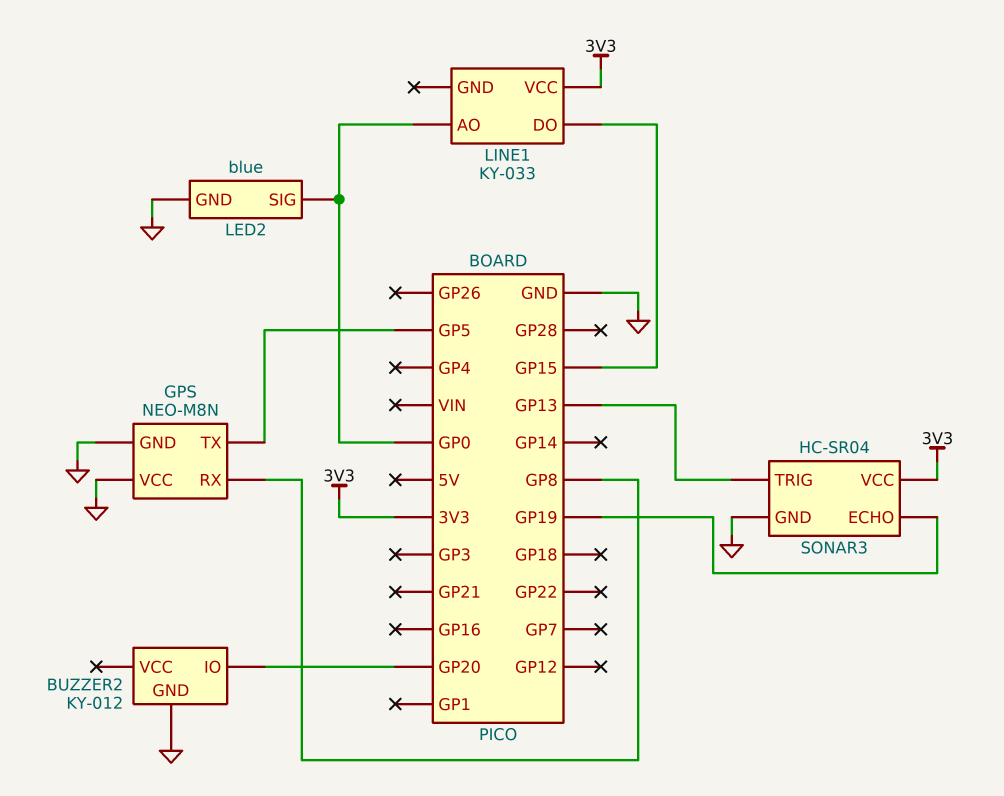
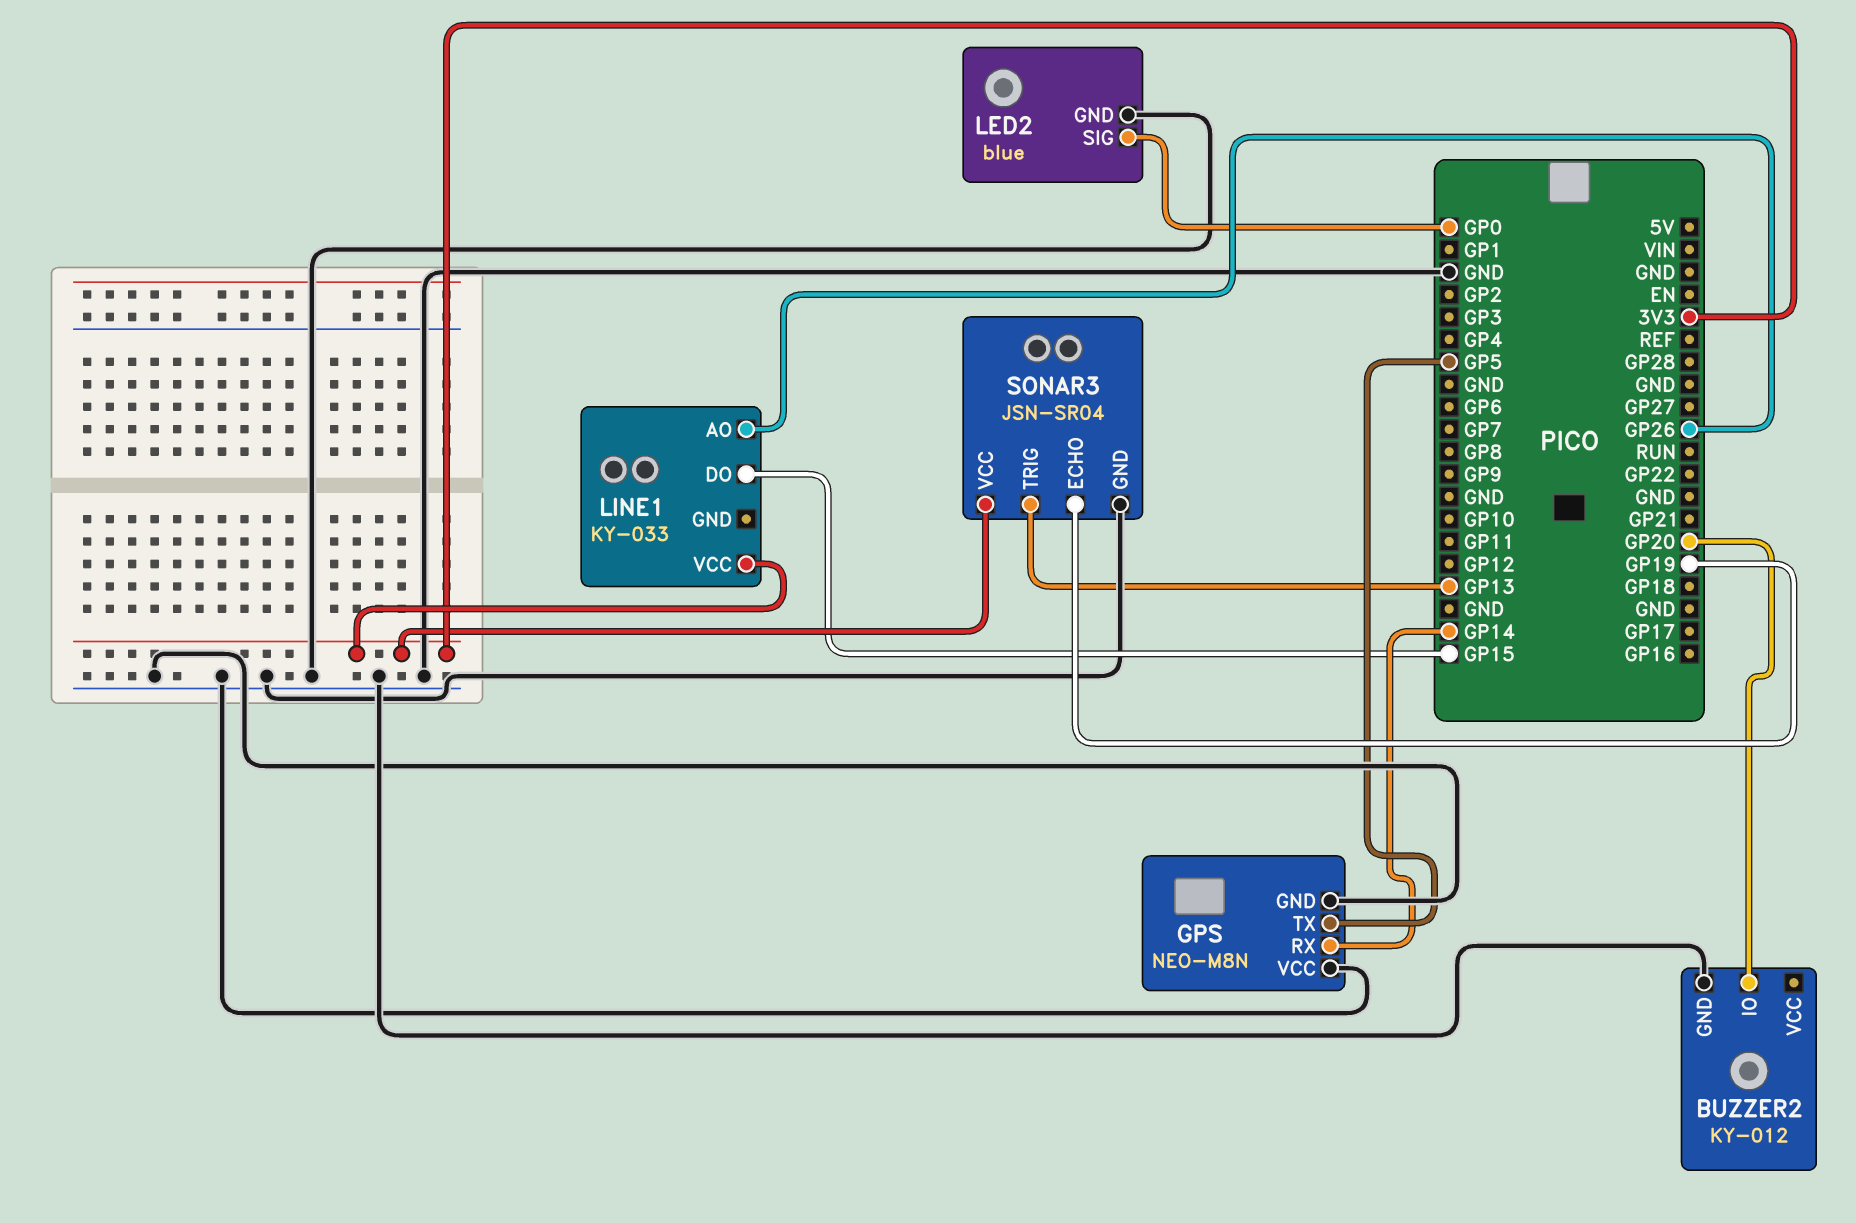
GPS pin RX: GP8 -> GP14
LINE1 pin AO: GP0 -> GP26
SONAR3: HC-SR04 -> JSN-SR04

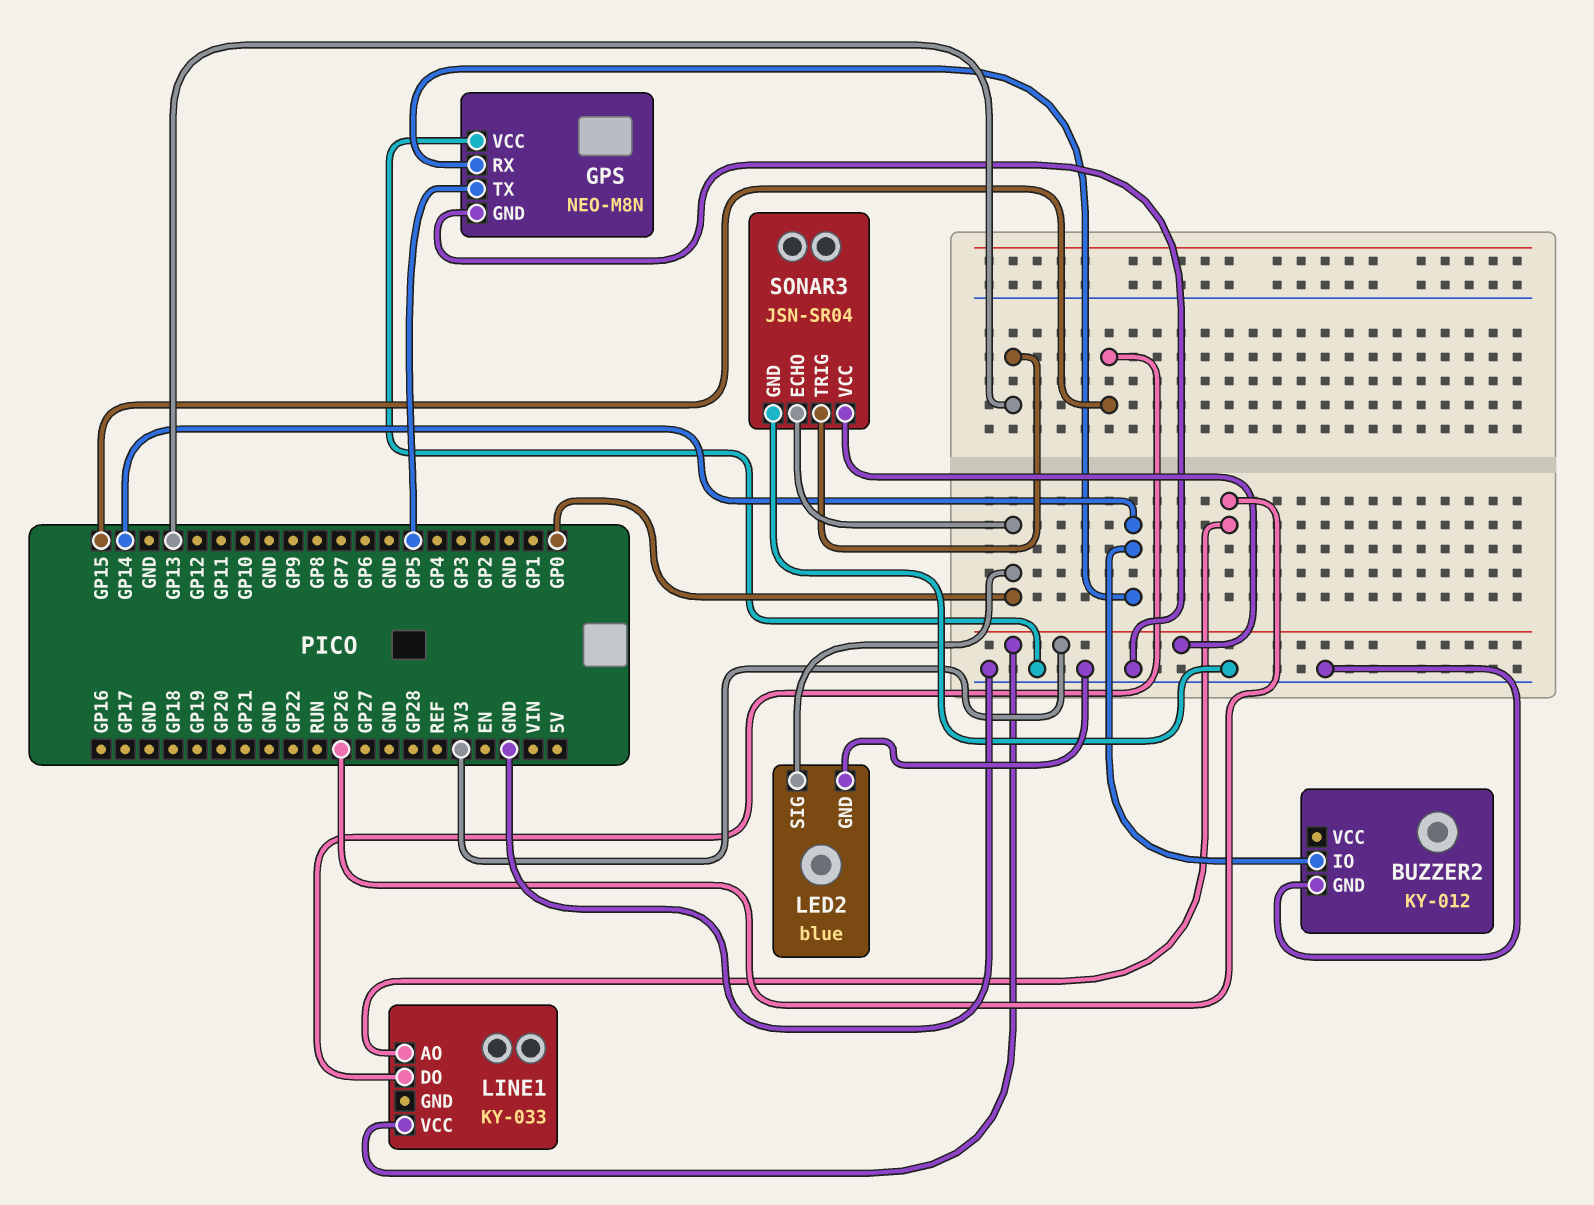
BUZZER2 pin IO: GP20 -> GP14
SONAR3 pin ECHO: GP19 -> GP0

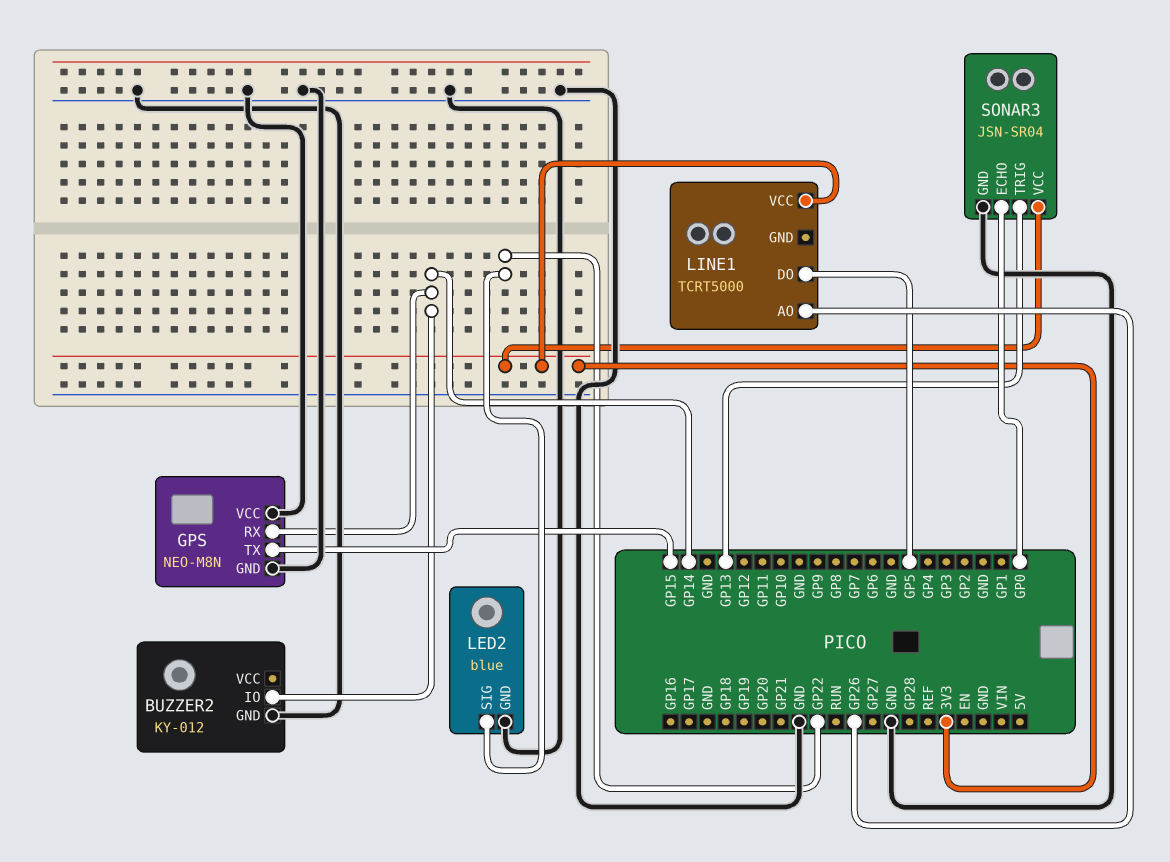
GPS pin TX: GP5 -> GP15
LED2 pin SIG: GP0 -> GP22
LINE1: KY-033 -> TCRT5000
LINE1 pin DO: GP15 -> GP5

